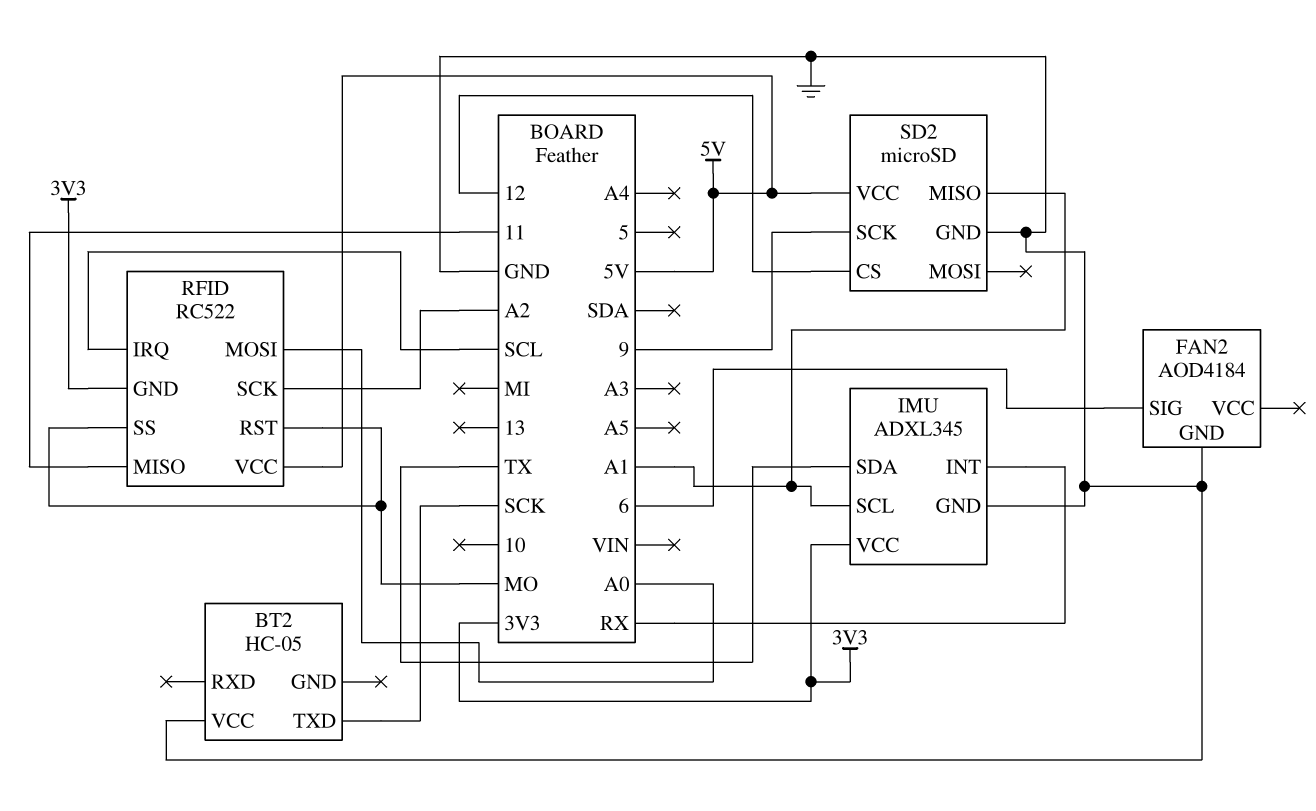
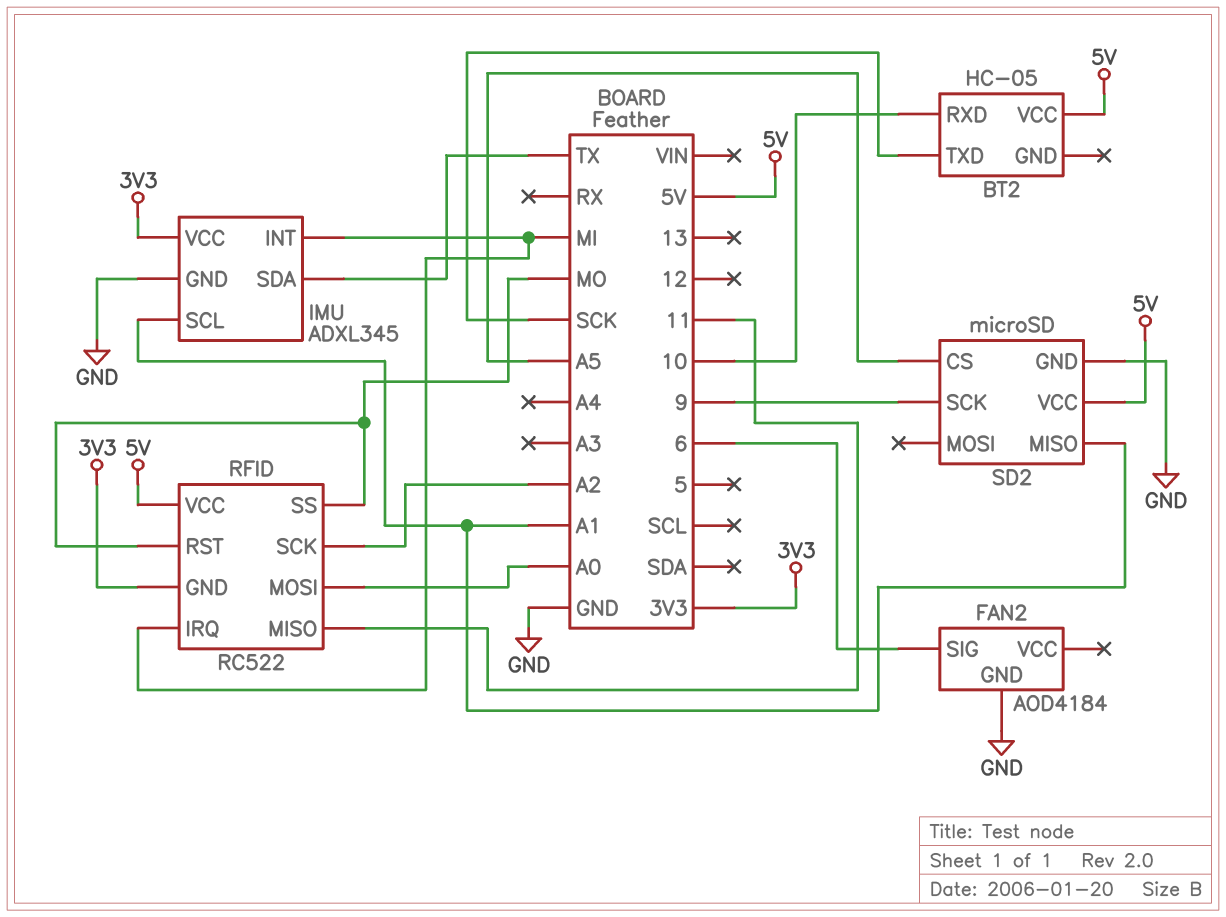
BT2 pin RXD: none -> 10
BT2 pin VCC: GND -> 5V
IMU pin INT: RX -> MI
RFID pin IRQ: SCL -> MI
SD2 pin CS: 12 -> A5

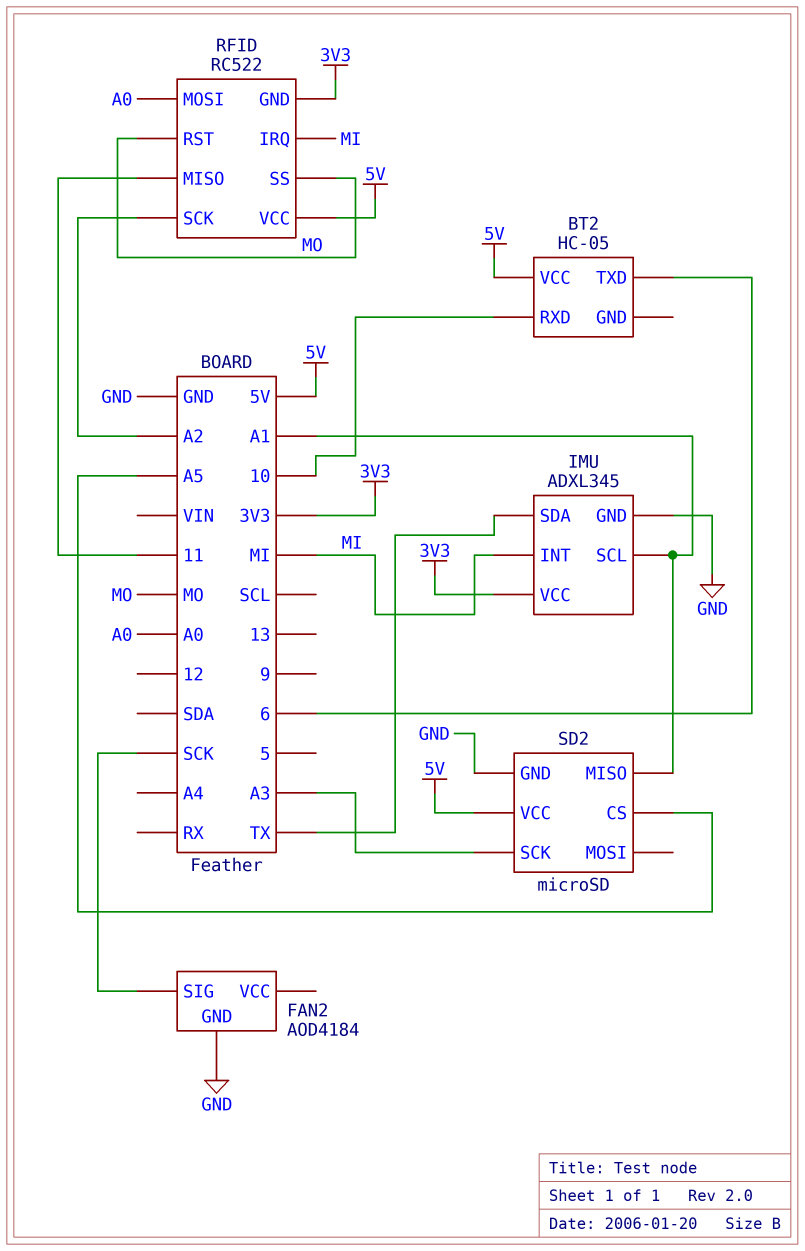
BT2 pin TXD: SCK -> 6
FAN2 pin SIG: 6 -> SCK
SD2 pin SCK: 9 -> A3

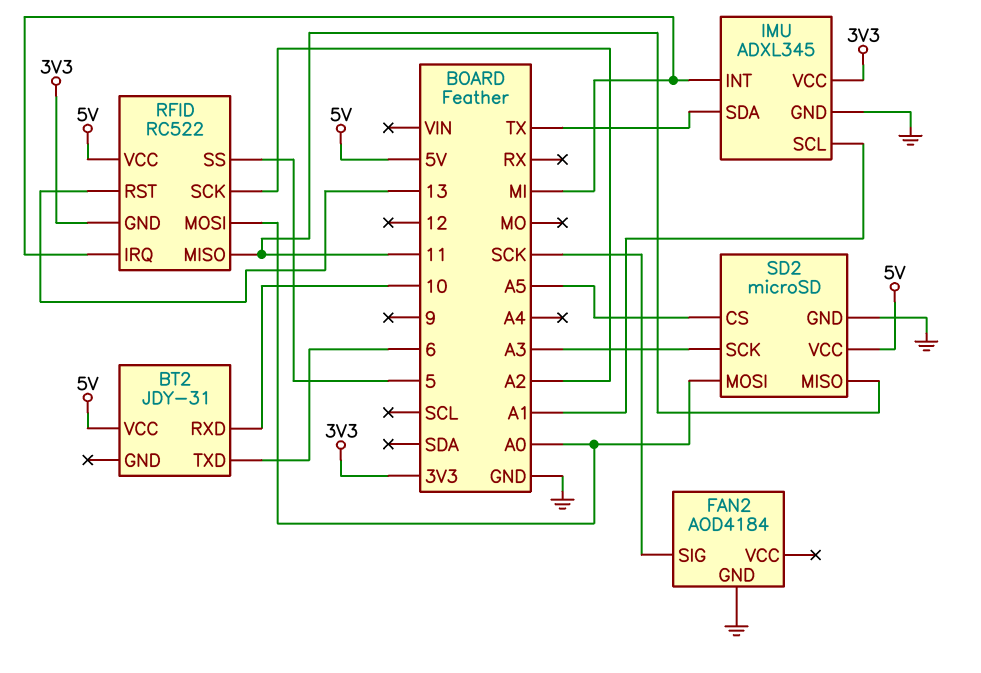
BT2: HC-05 -> JDY-31
RFID pin RST: MO -> 13
RFID pin SS: MO -> 5
SD2 pin MISO: A1 -> 11
SD2 pin MOSI: none -> A0

